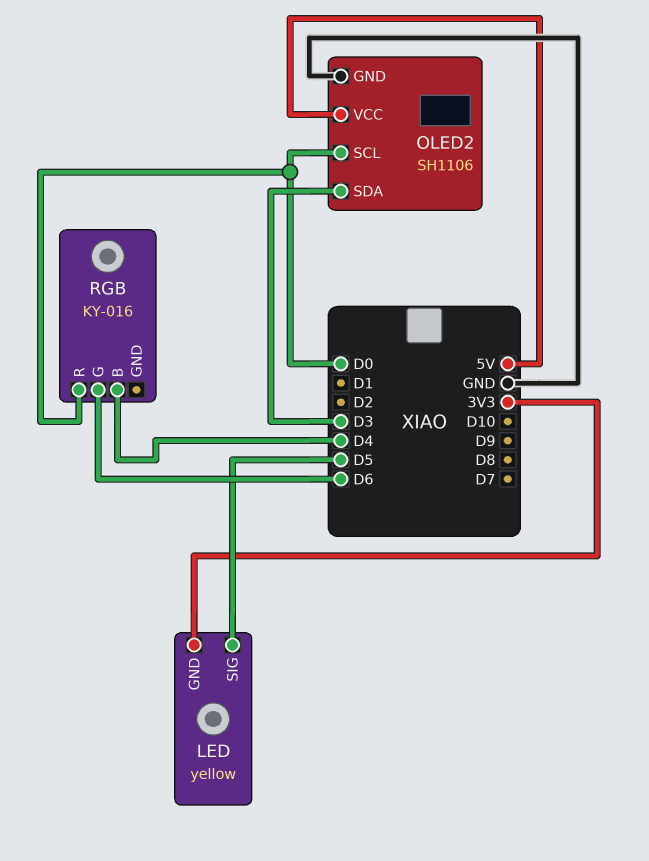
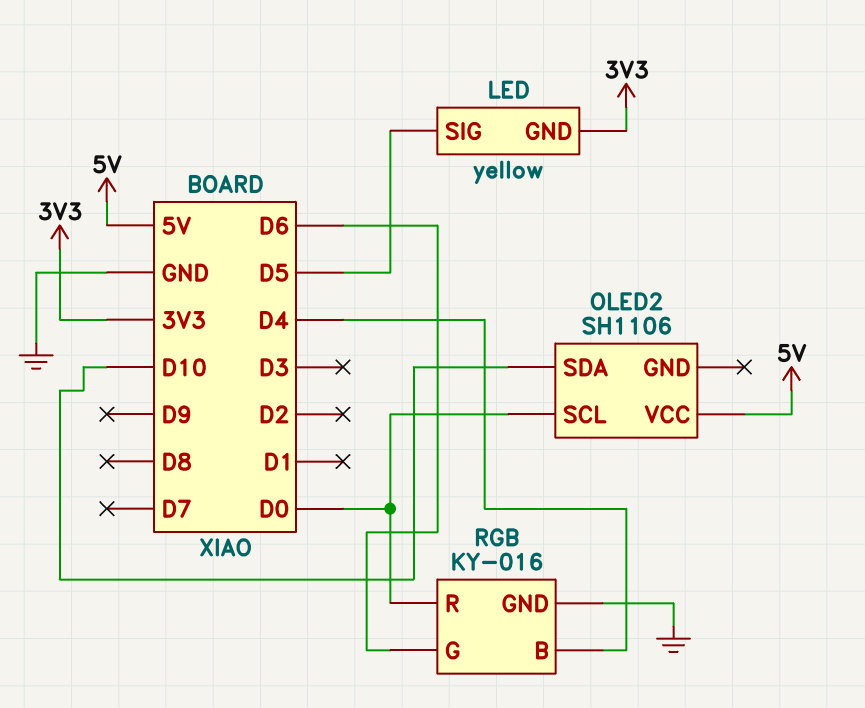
OLED2 pin GND: GND -> none
OLED2 pin SDA: D3 -> D10
RGB pin GND: none -> GND

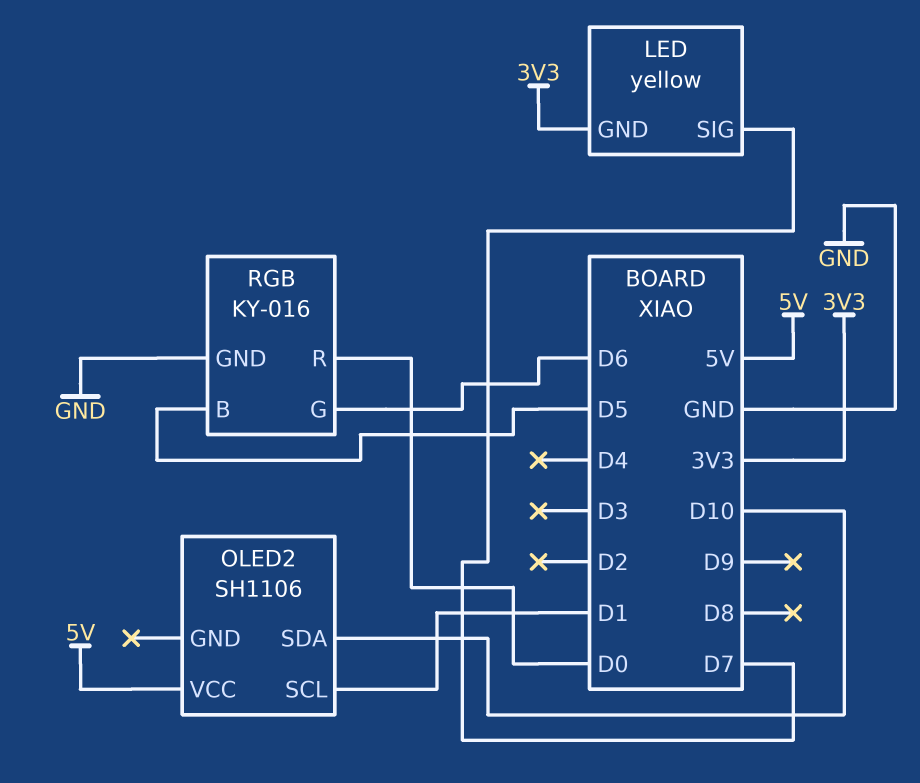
LED pin SIG: D5 -> D7
OLED2 pin SCL: D0 -> D1
RGB pin B: D4 -> D5

